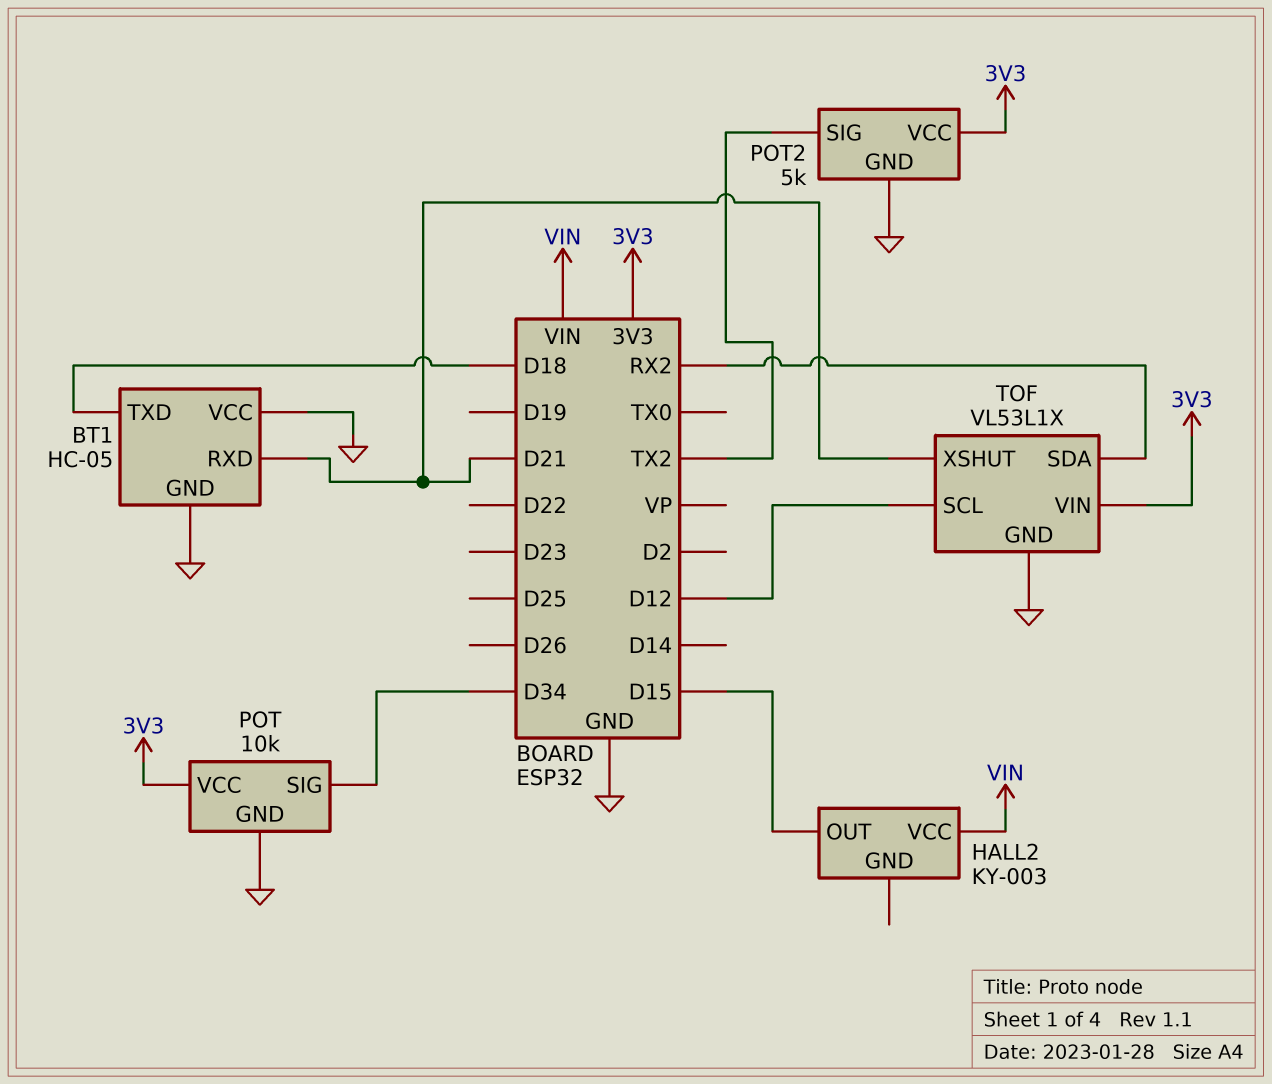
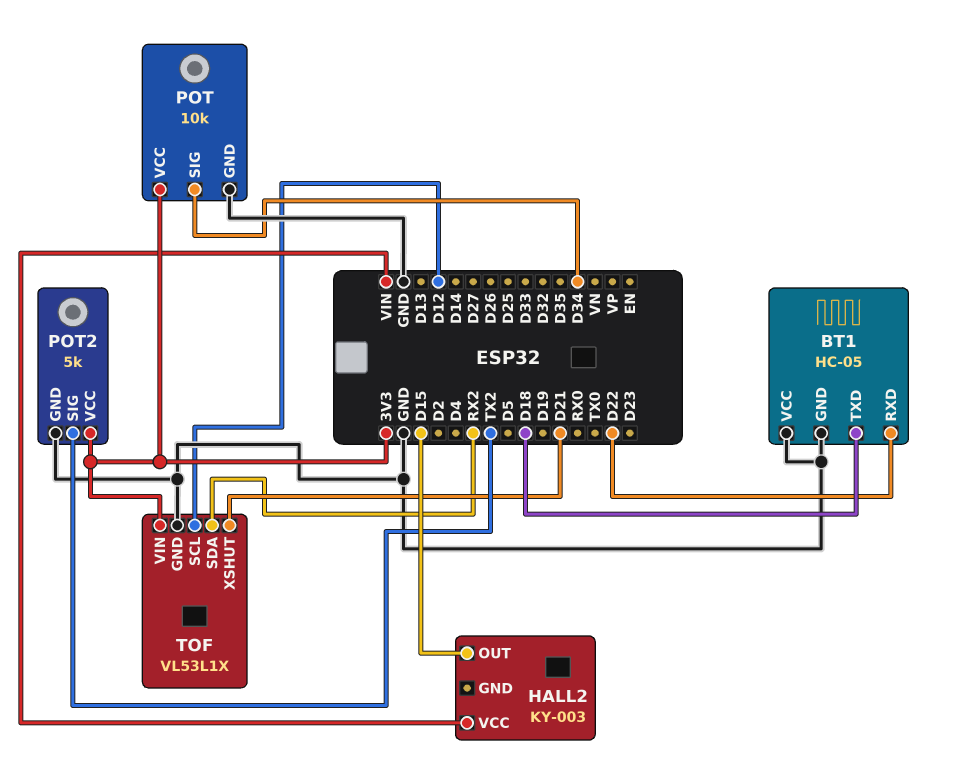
BT1 pin RXD: D21 -> D22

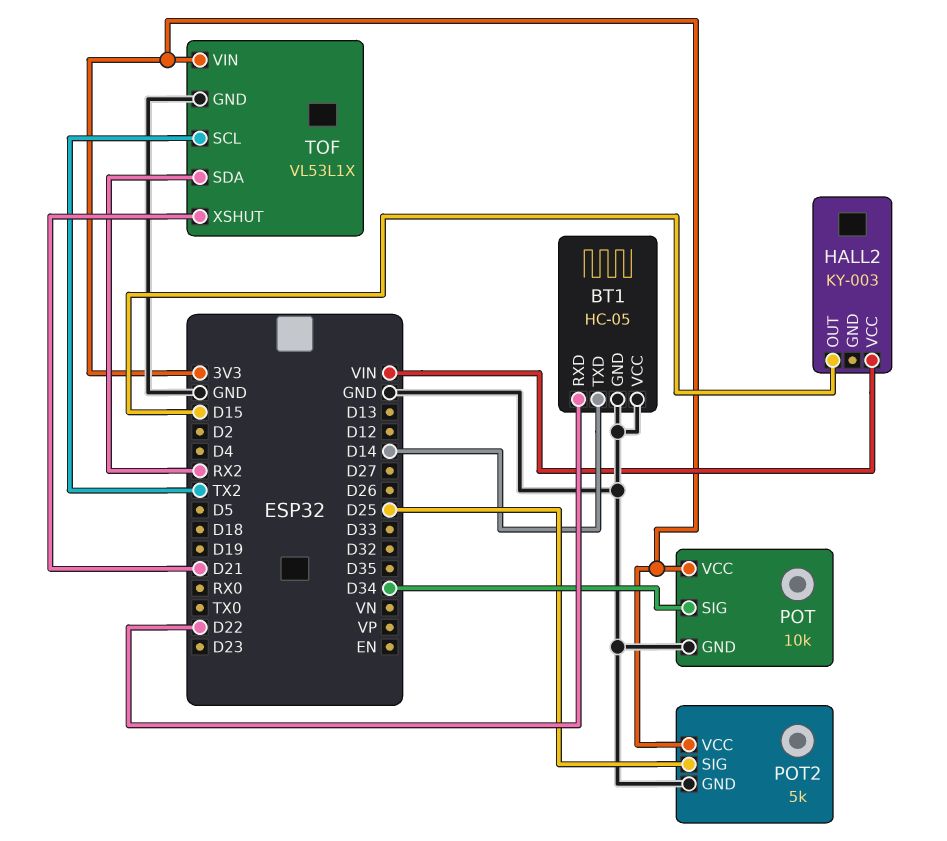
BT1 pin TXD: D18 -> D14
POT2 pin SIG: TX2 -> D25
TOF pin SCL: D12 -> TX2

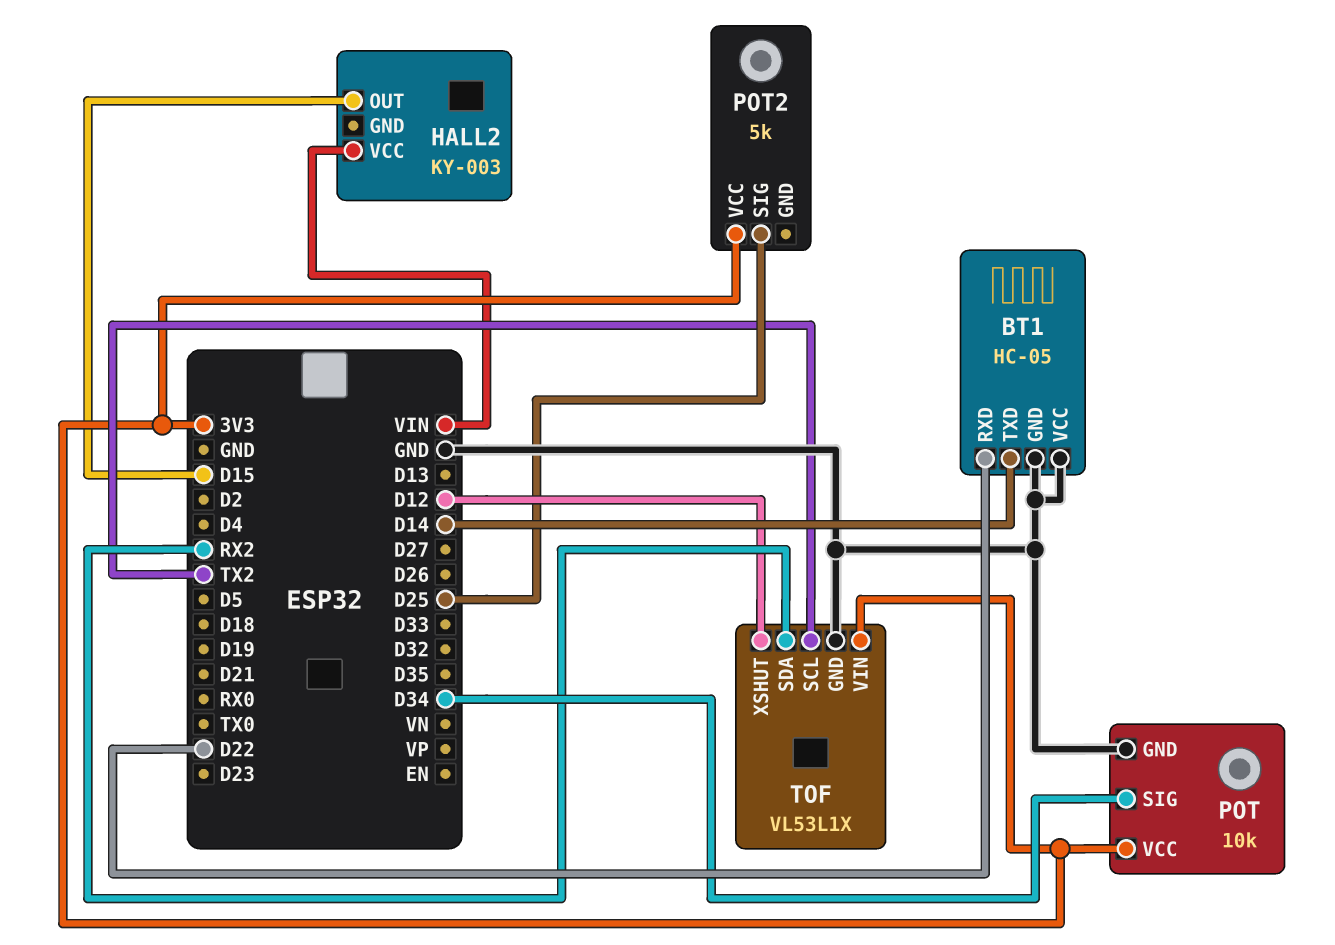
POT2 pin GND: GND -> none
TOF pin XSHUT: D21 -> D12

